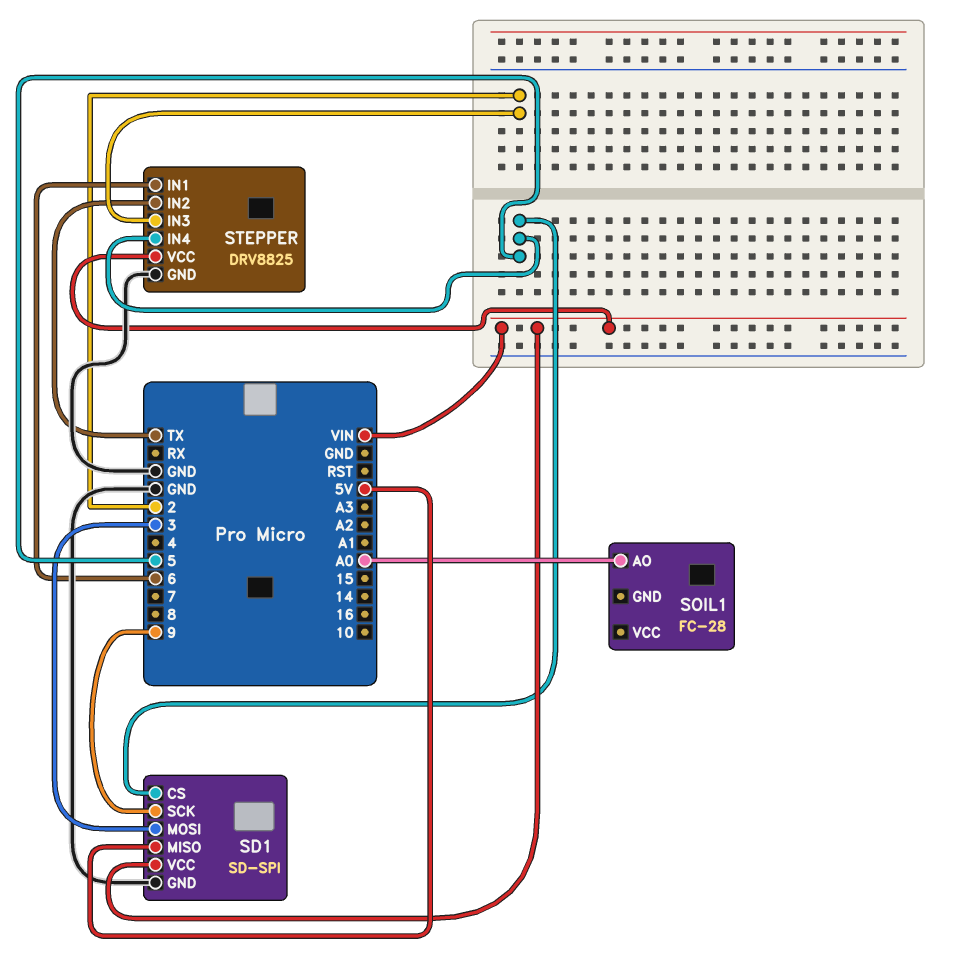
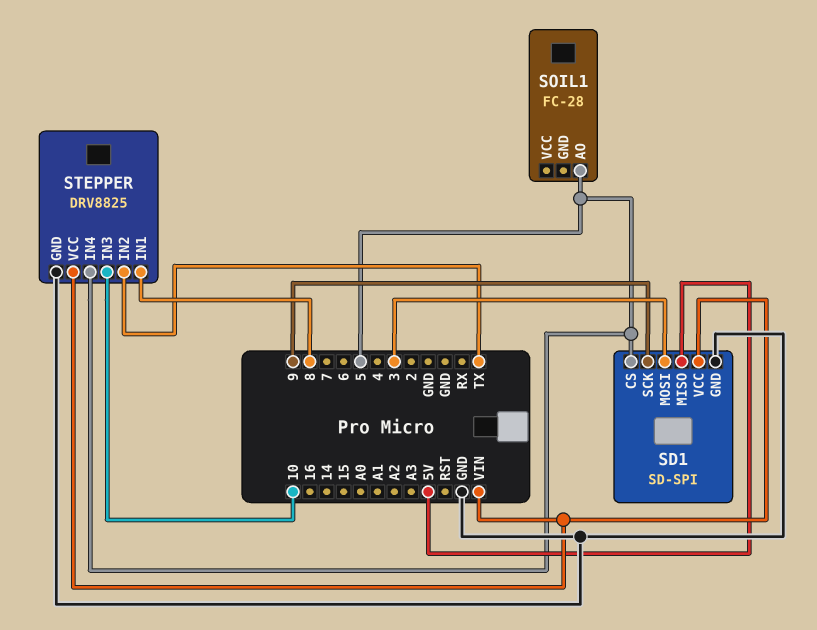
SOIL1 pin AO: A0 -> 5
STEPPER pin IN1: 6 -> 8
STEPPER pin IN3: 2 -> 10

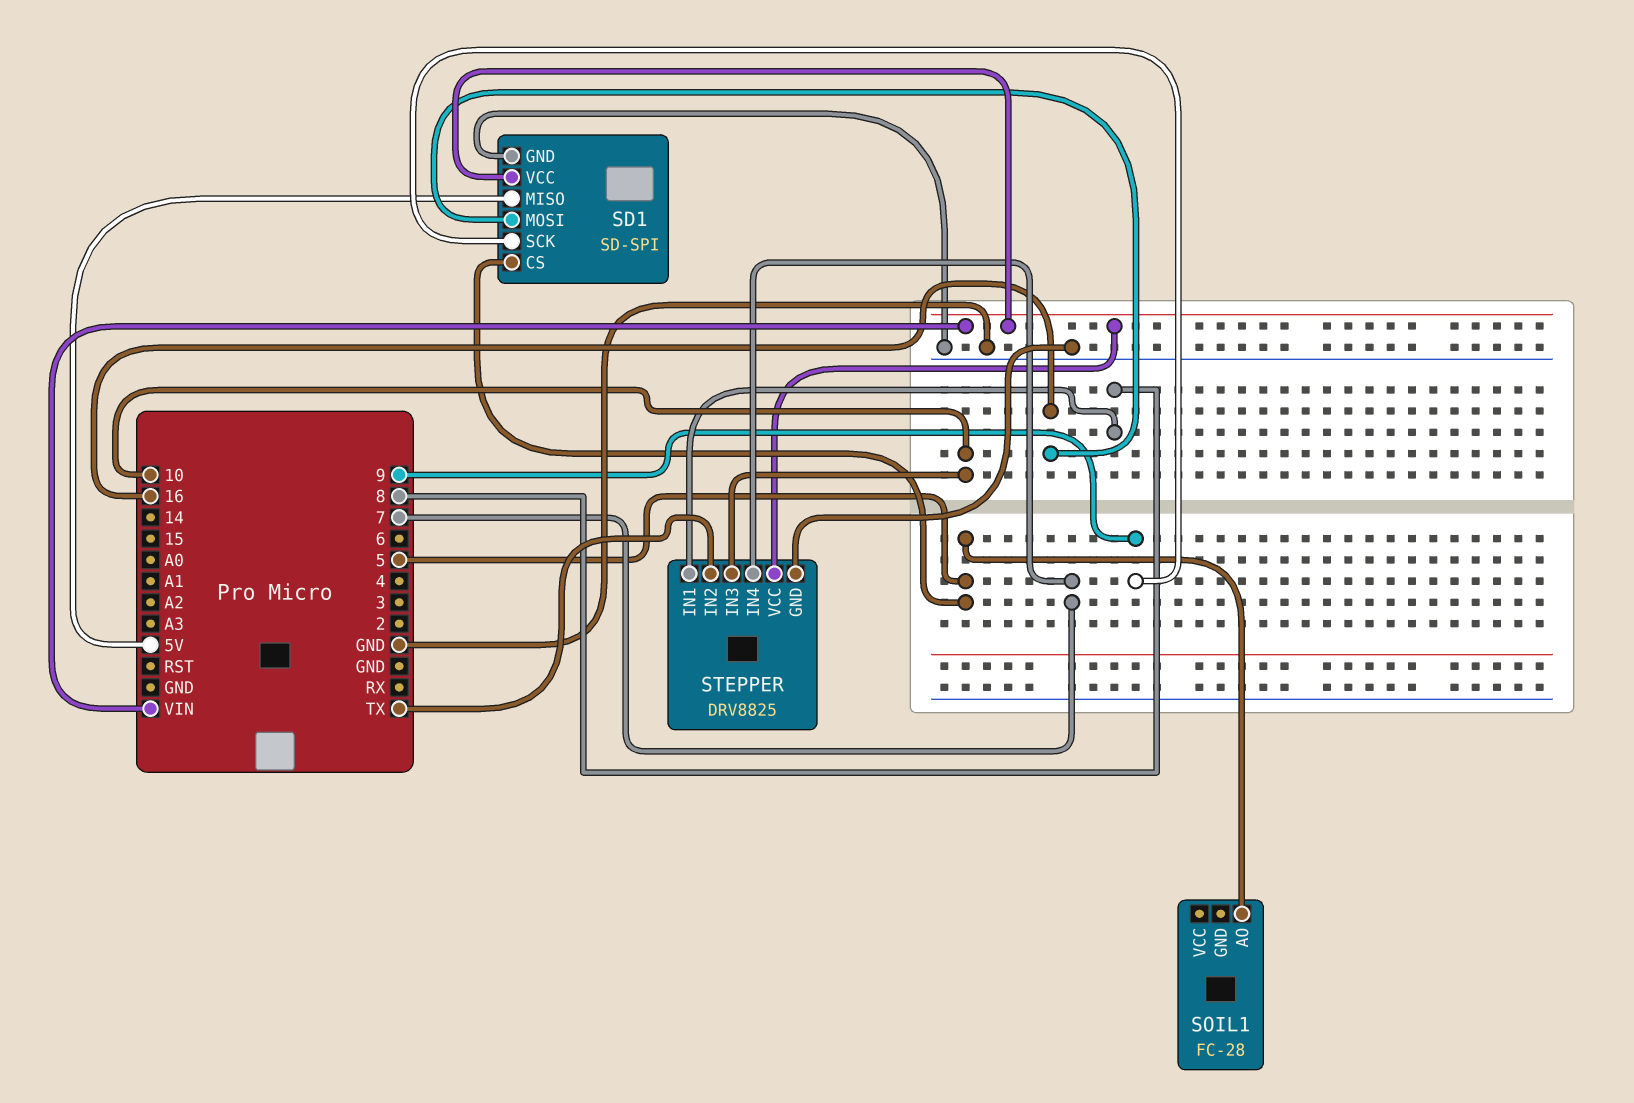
SD1 pin MOSI: 3 -> 16
STEPPER pin IN4: 5 -> 7

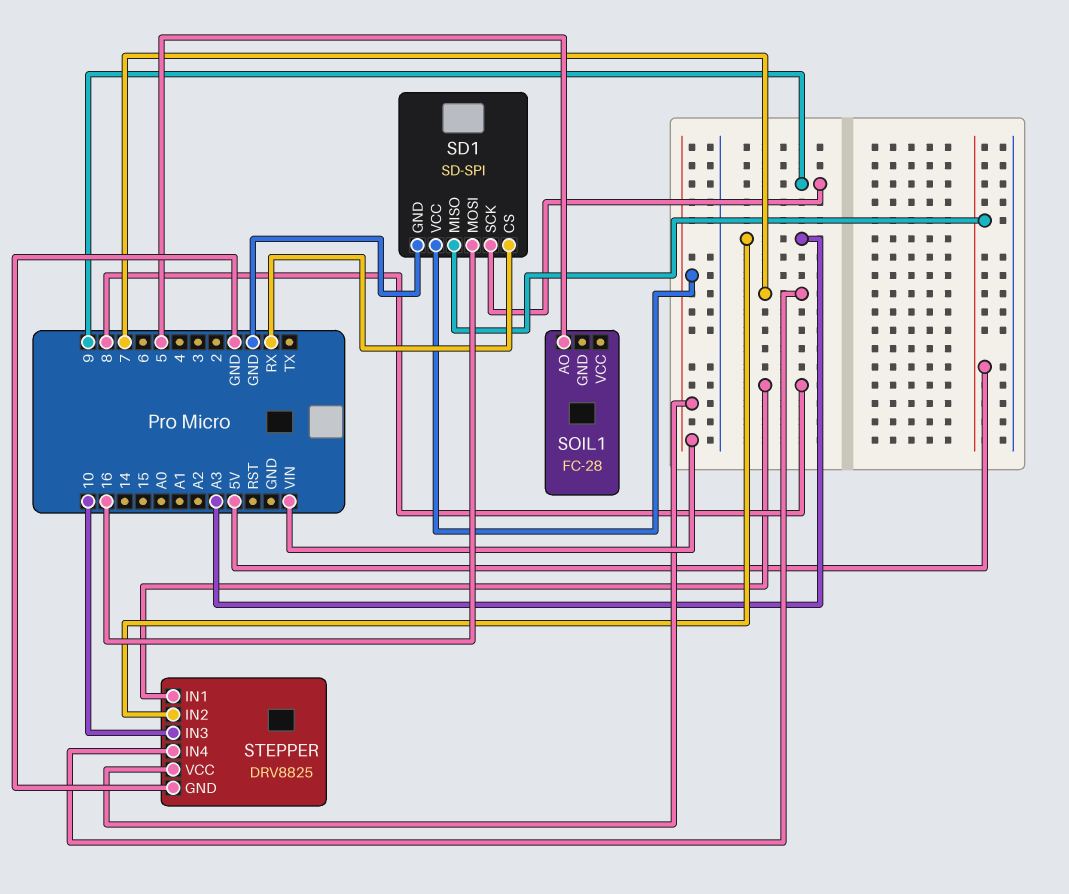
SD1 pin CS: 5 -> RX
STEPPER pin IN2: TX -> A3

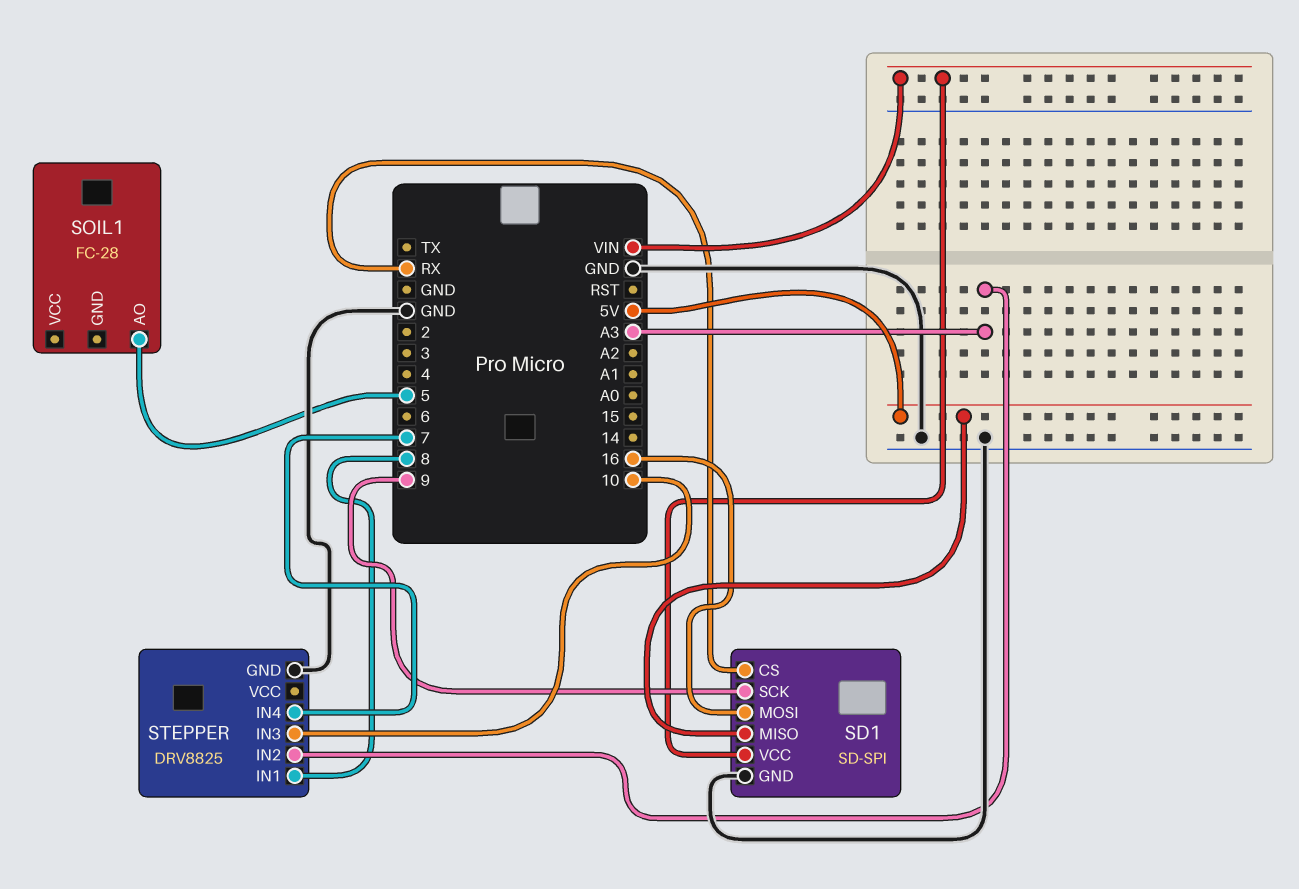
STEPPER pin VCC: VIN -> none

